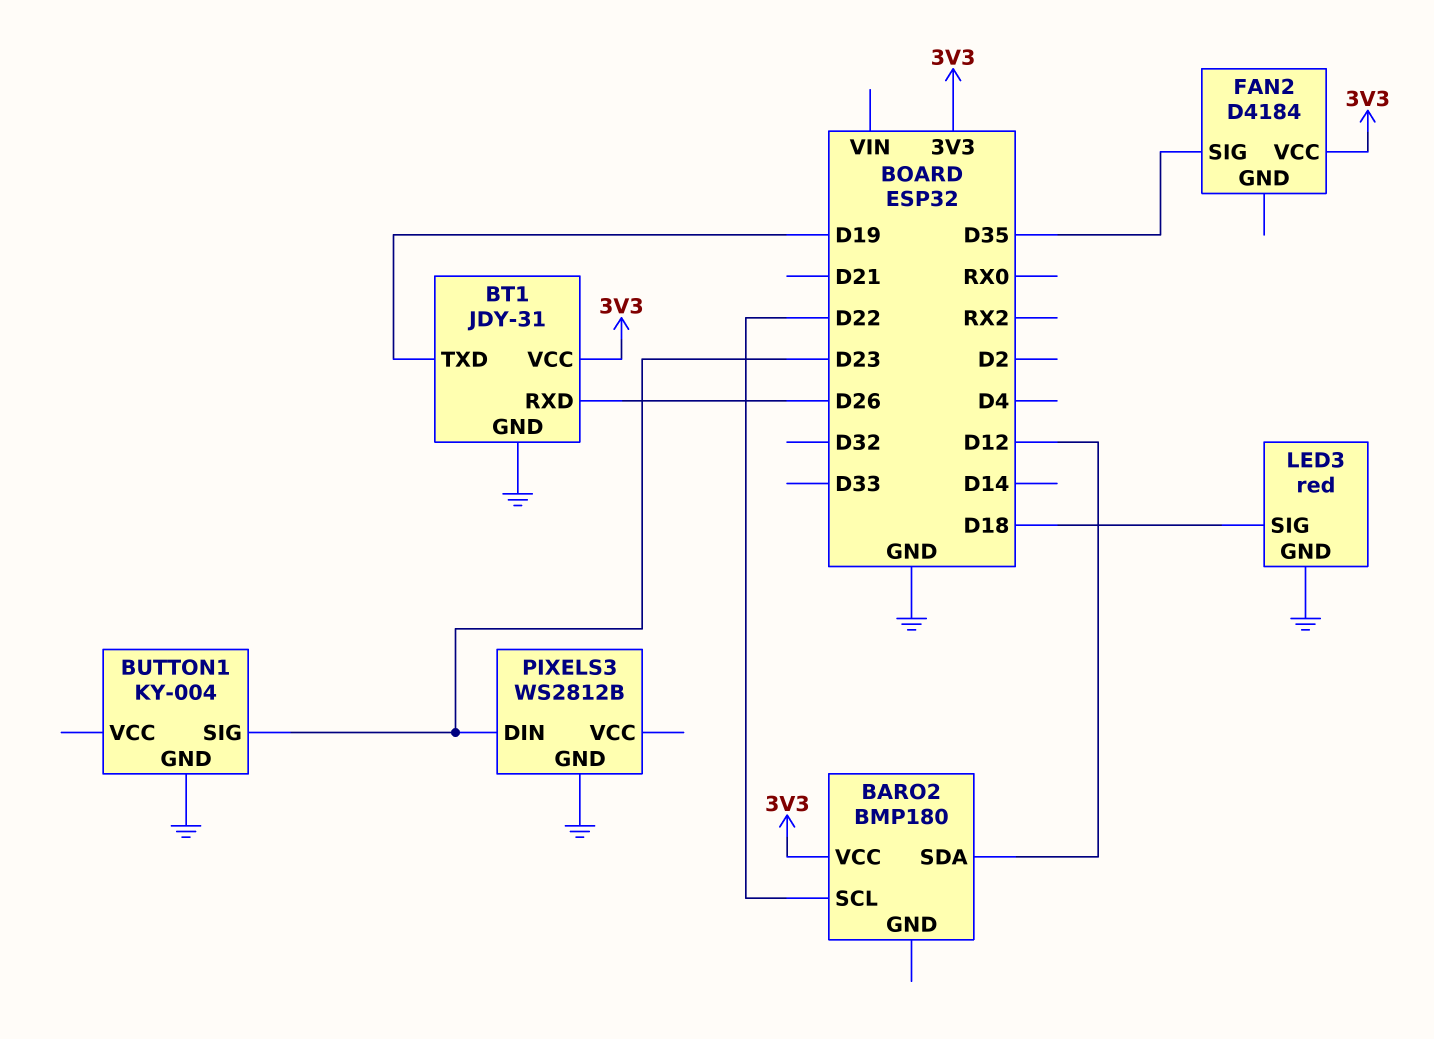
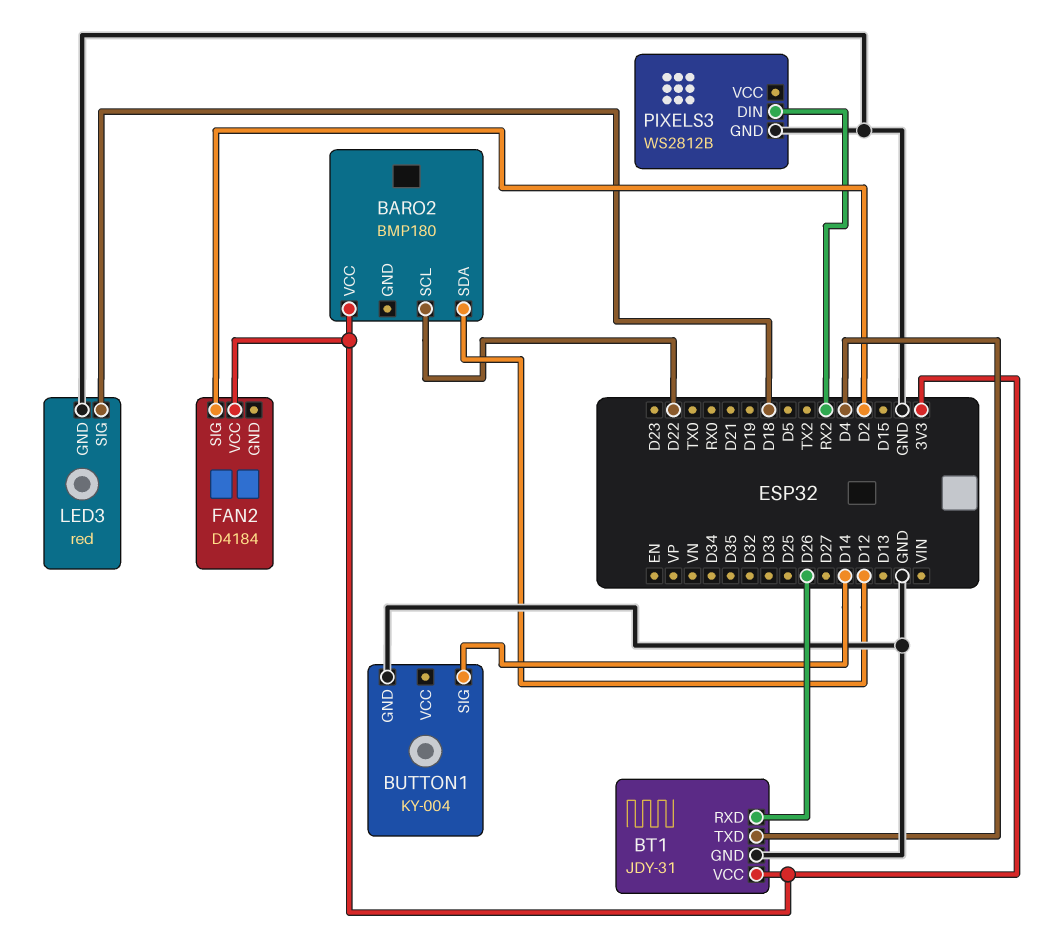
BT1 pin TXD: D19 -> D4
BUTTON1 pin SIG: D23 -> D14
FAN2 pin SIG: D35 -> D2
PIXELS3 pin DIN: D23 -> RX2

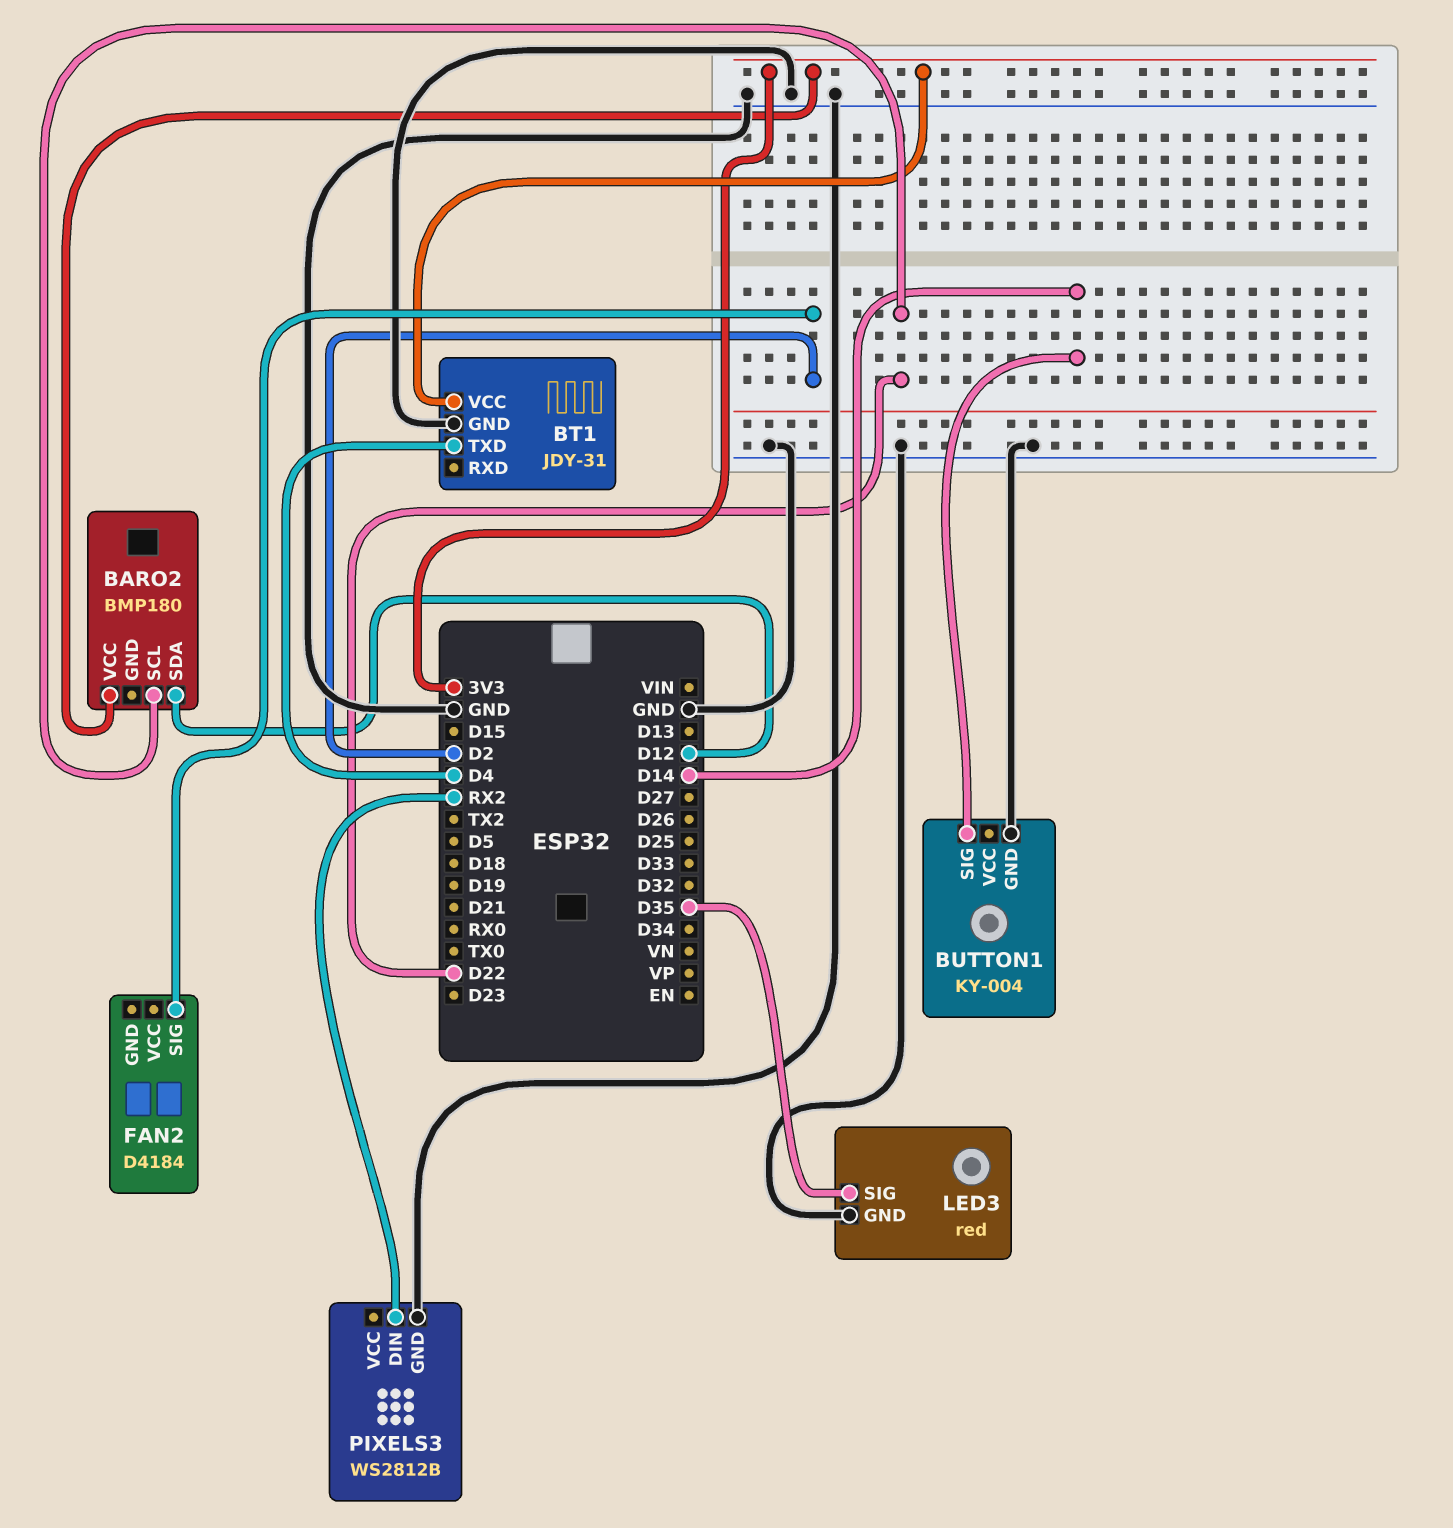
BT1 pin RXD: D26 -> none
FAN2 pin VCC: 3V3 -> none
LED3 pin SIG: D18 -> D35

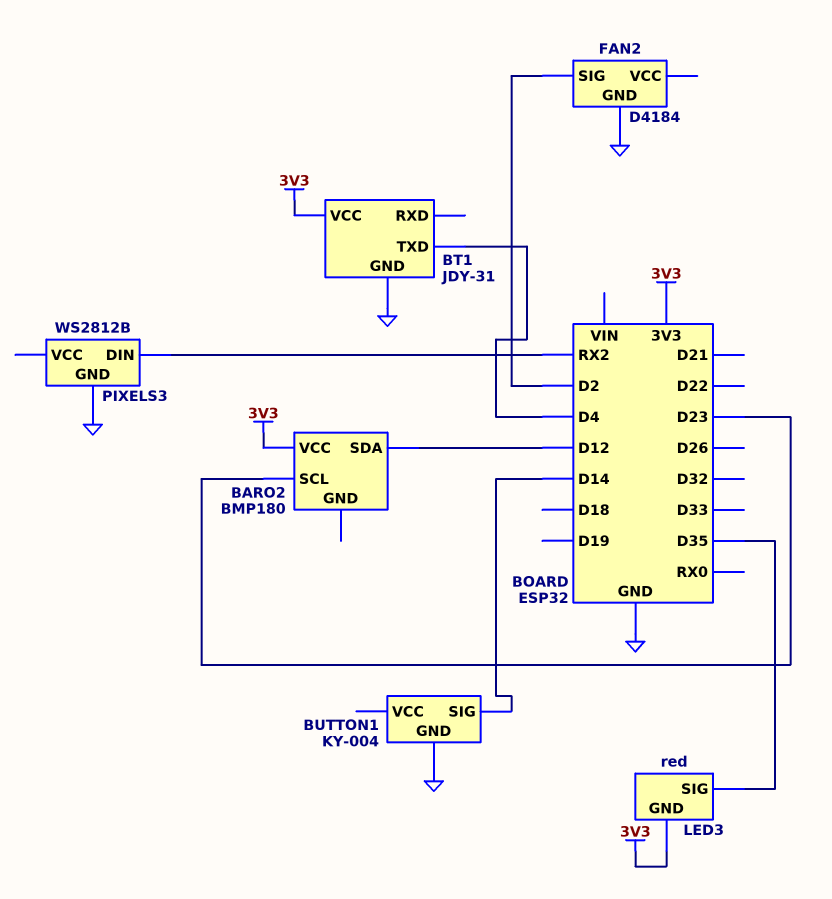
BARO2 pin SCL: D22 -> D23
FAN2 pin GND: none -> GND
LED3 pin GND: GND -> 3V3

